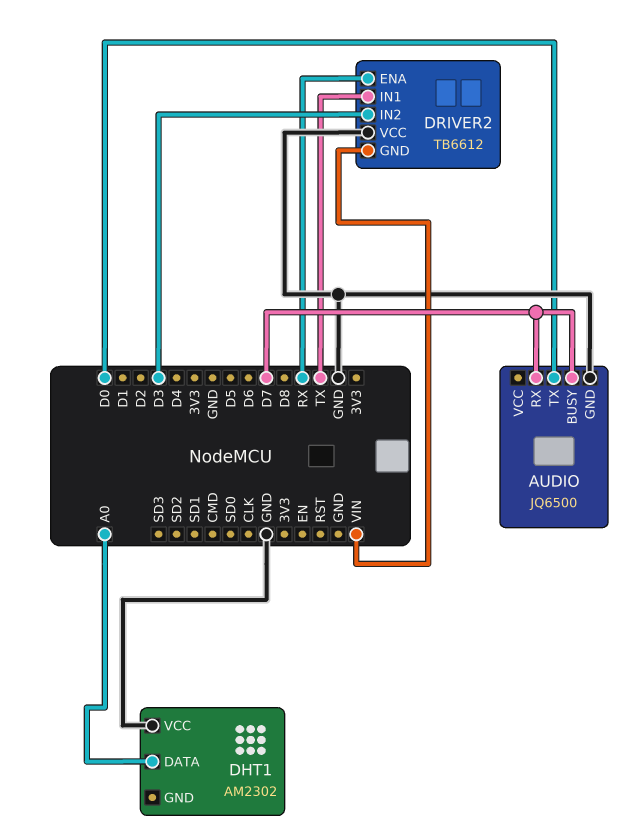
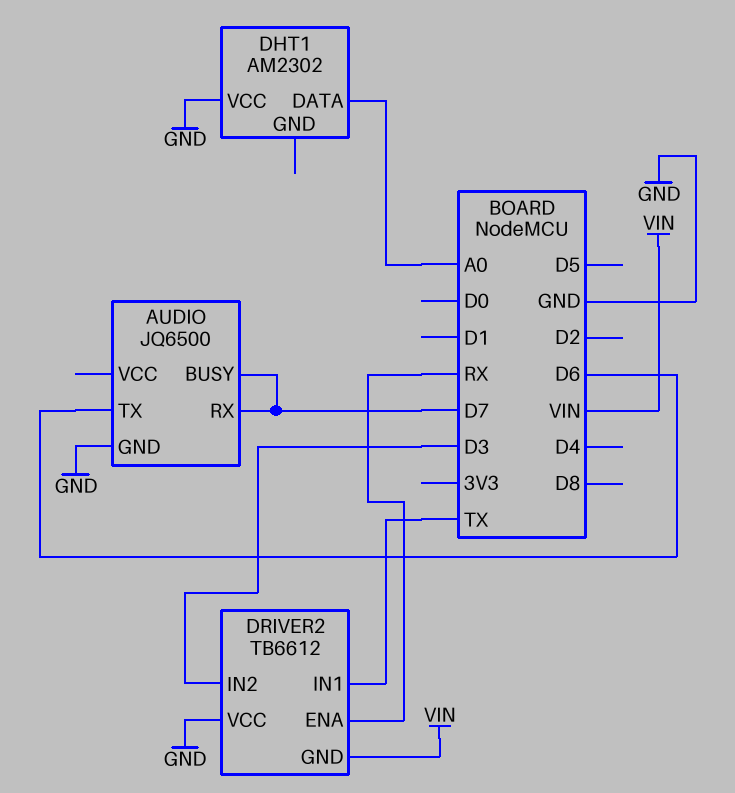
AUDIO pin TX: D0 -> D6

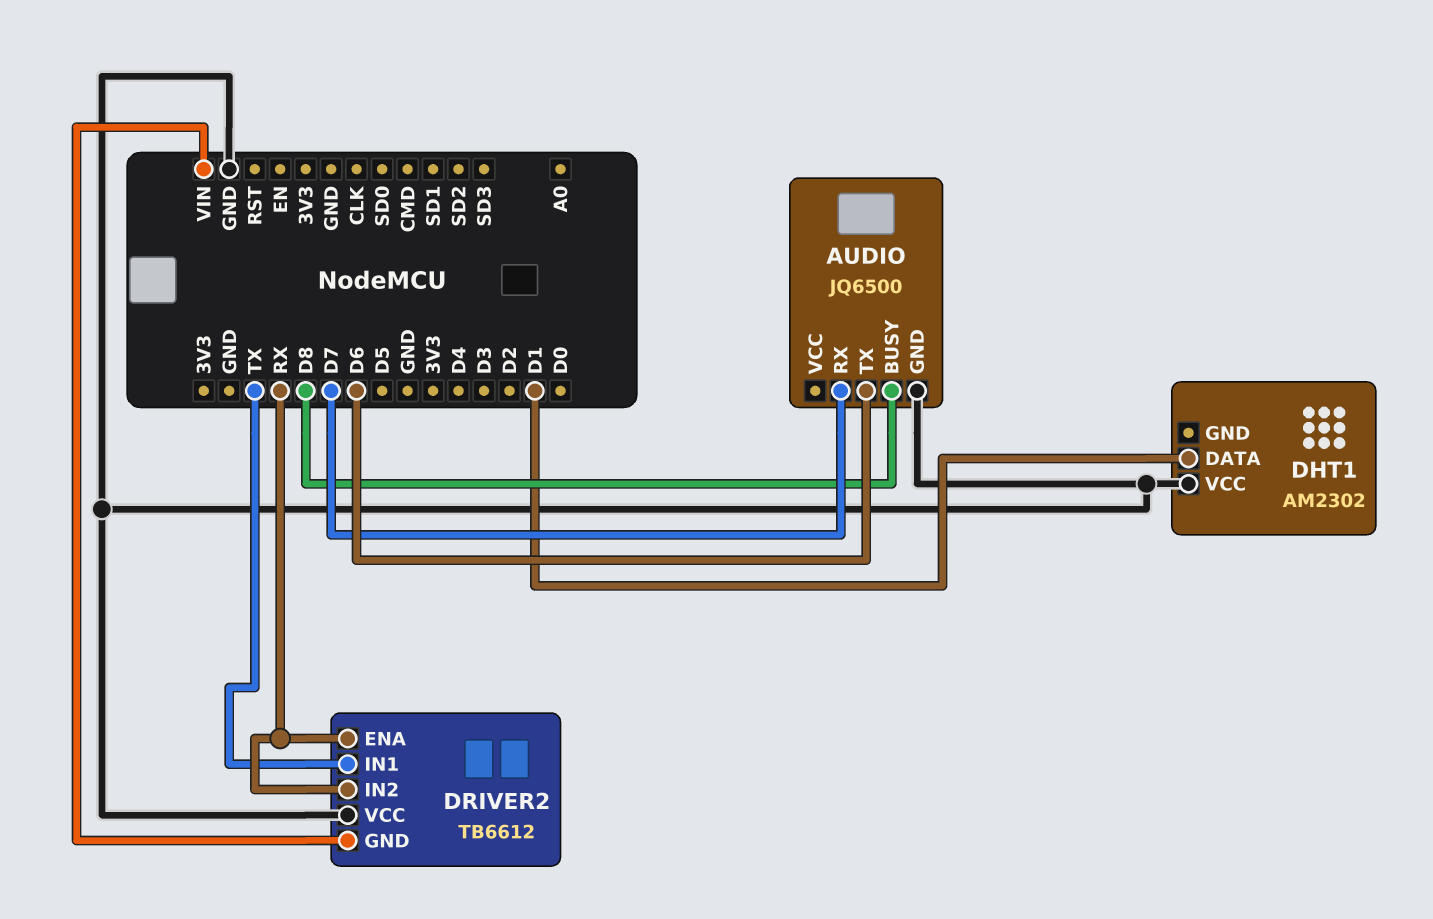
AUDIO pin BUSY: D7 -> D8
DHT1 pin DATA: A0 -> D1
DRIVER2 pin IN2: D3 -> RX

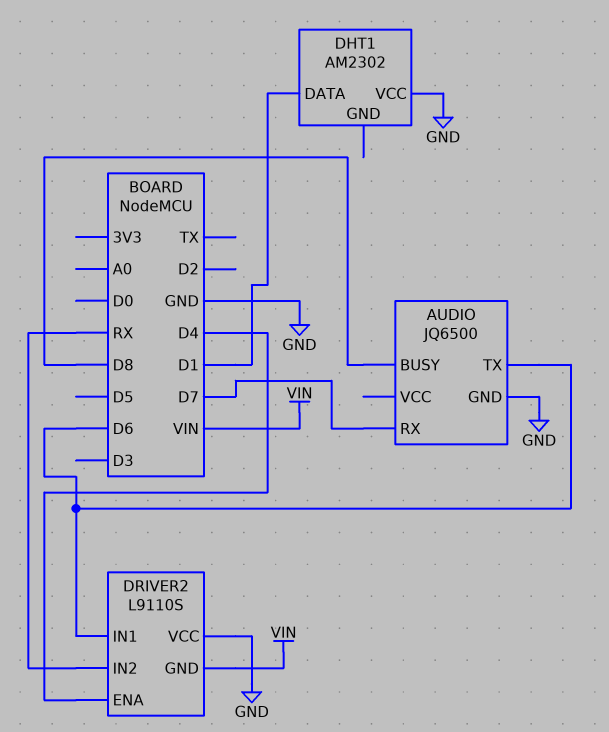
DRIVER2: TB6612 -> L9110S
DRIVER2 pin ENA: RX -> D4
DRIVER2 pin IN1: TX -> D6

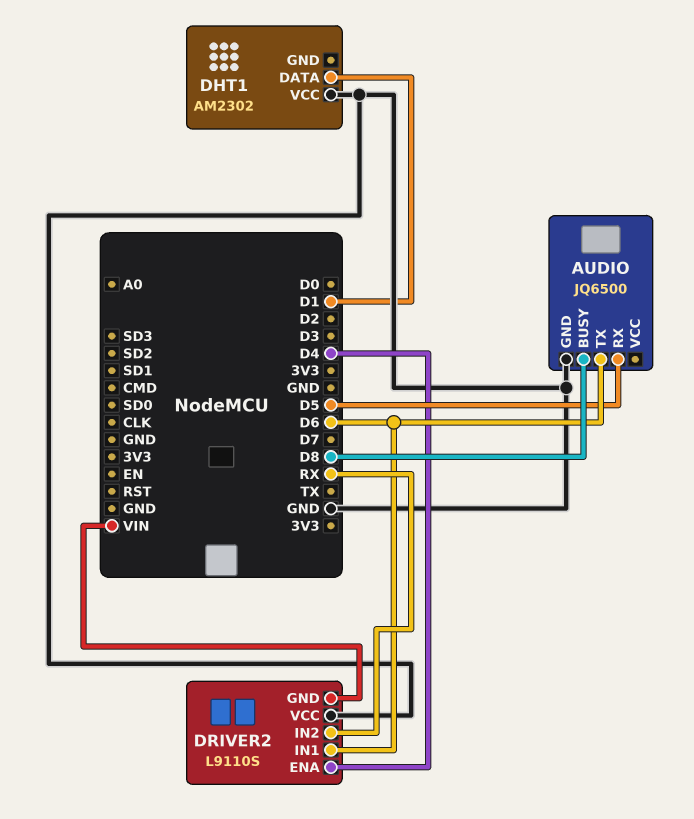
AUDIO pin RX: D7 -> D5

